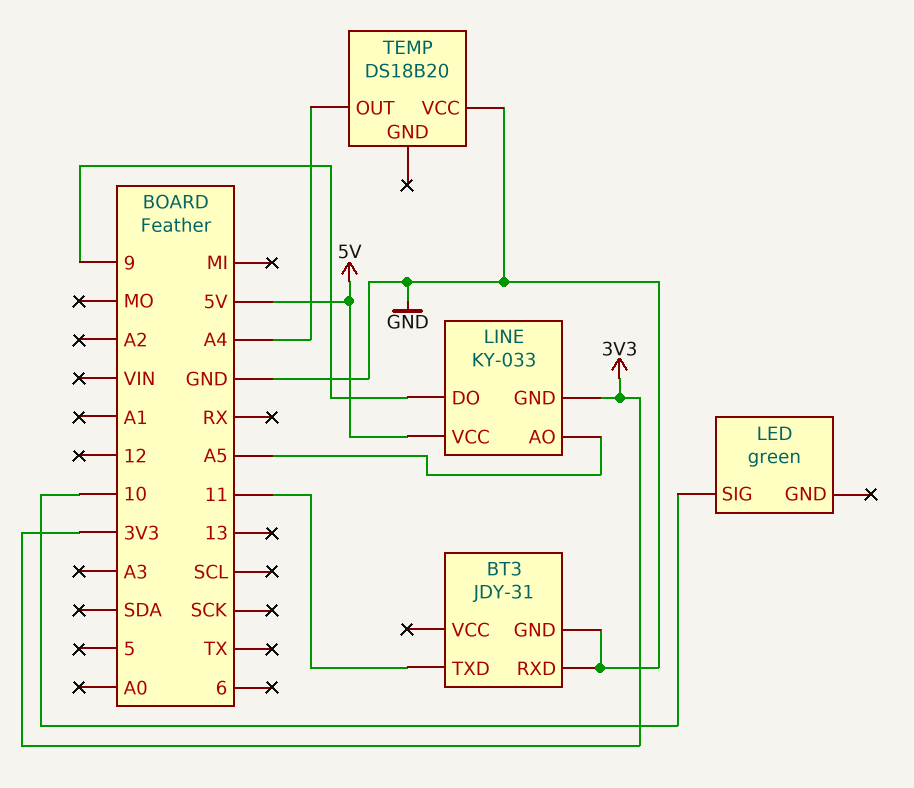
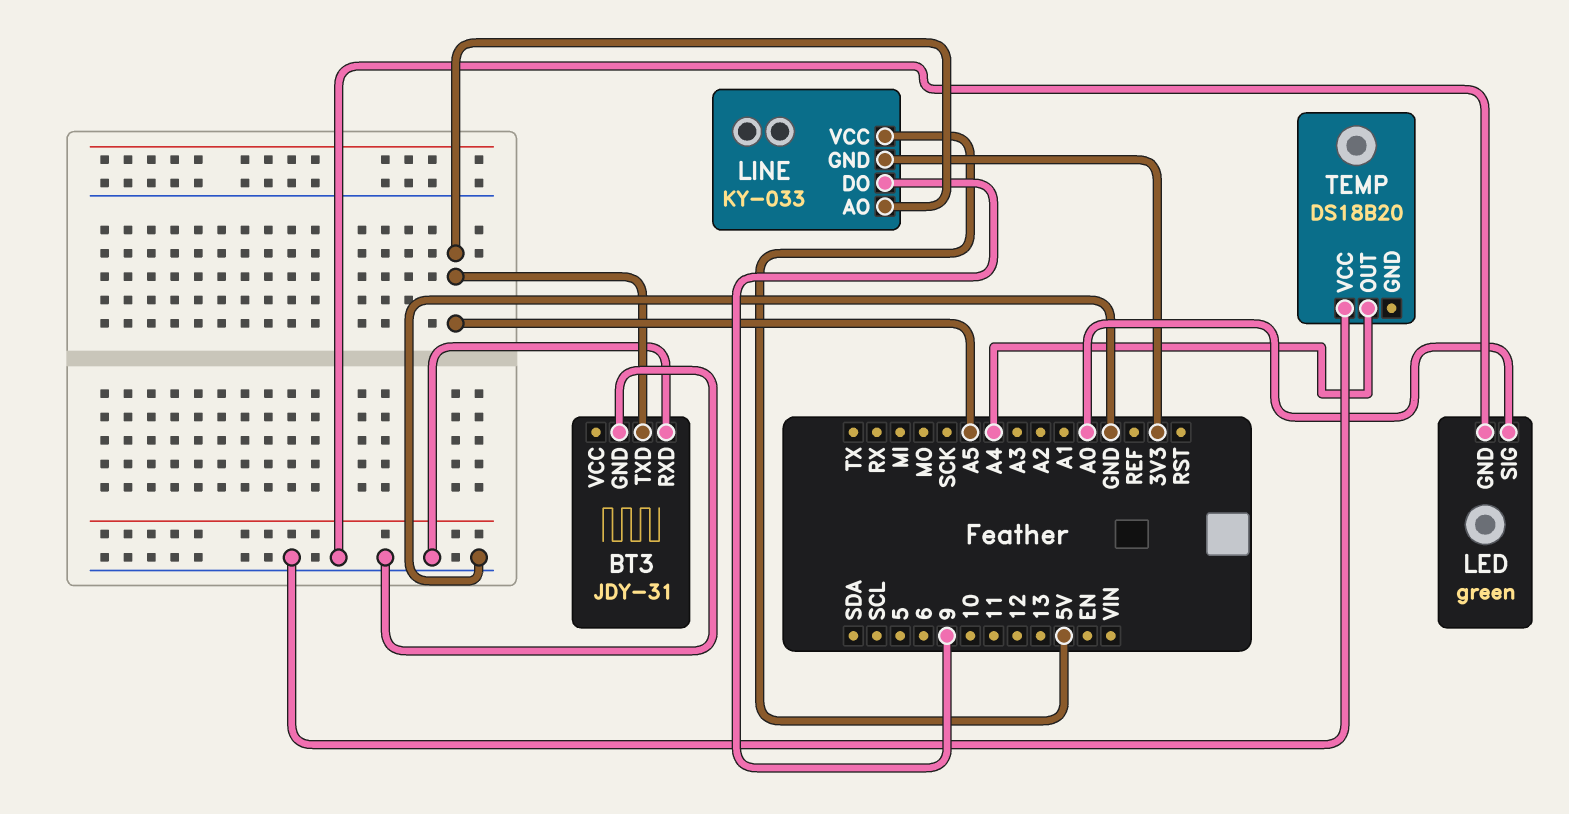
BT3 pin TXD: 11 -> A5
LED pin GND: none -> GND
LED pin SIG: 10 -> A0

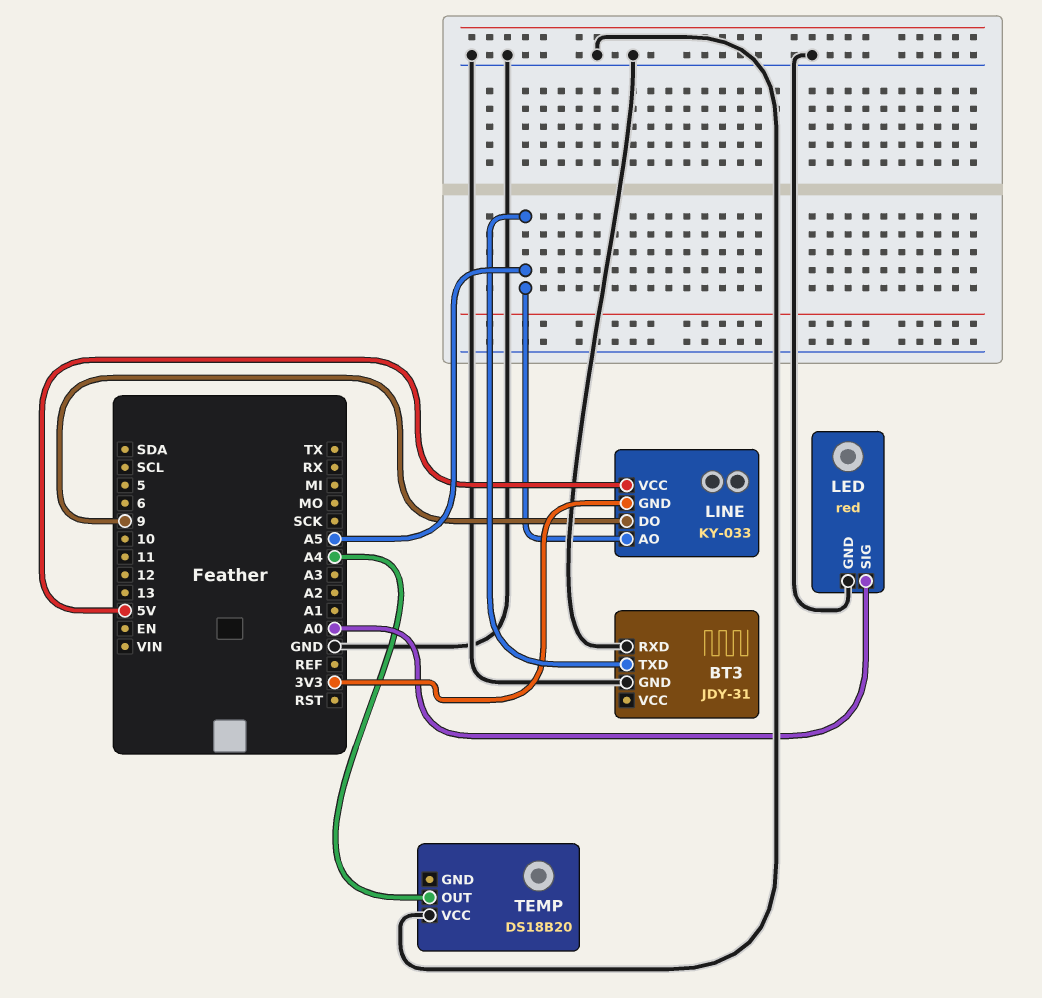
LED: green -> red

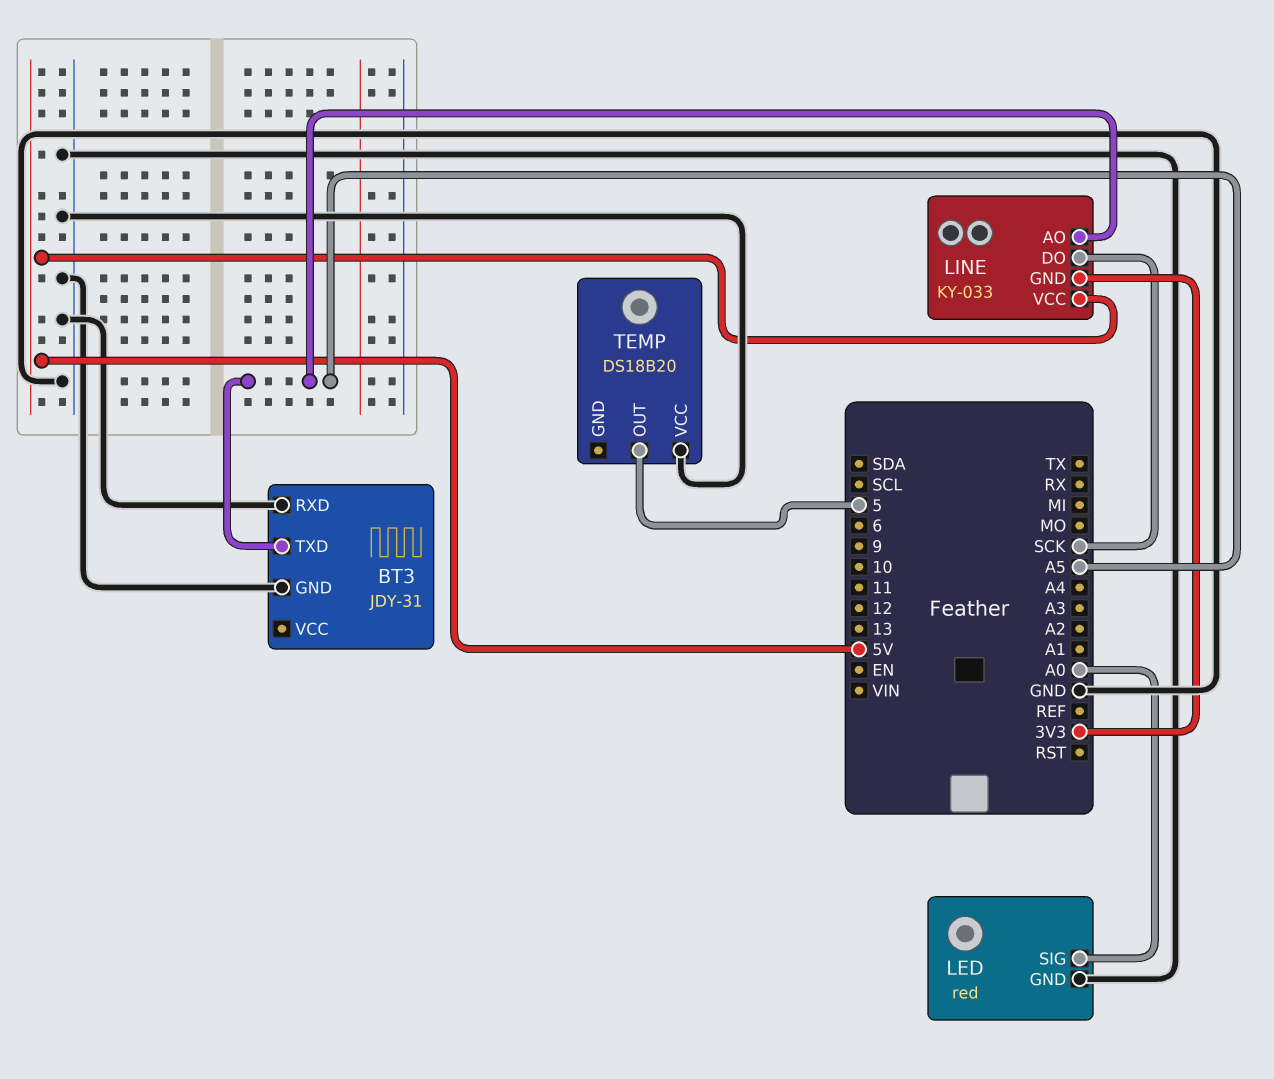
LINE pin DO: 9 -> SCK
TEMP pin OUT: A4 -> 5

